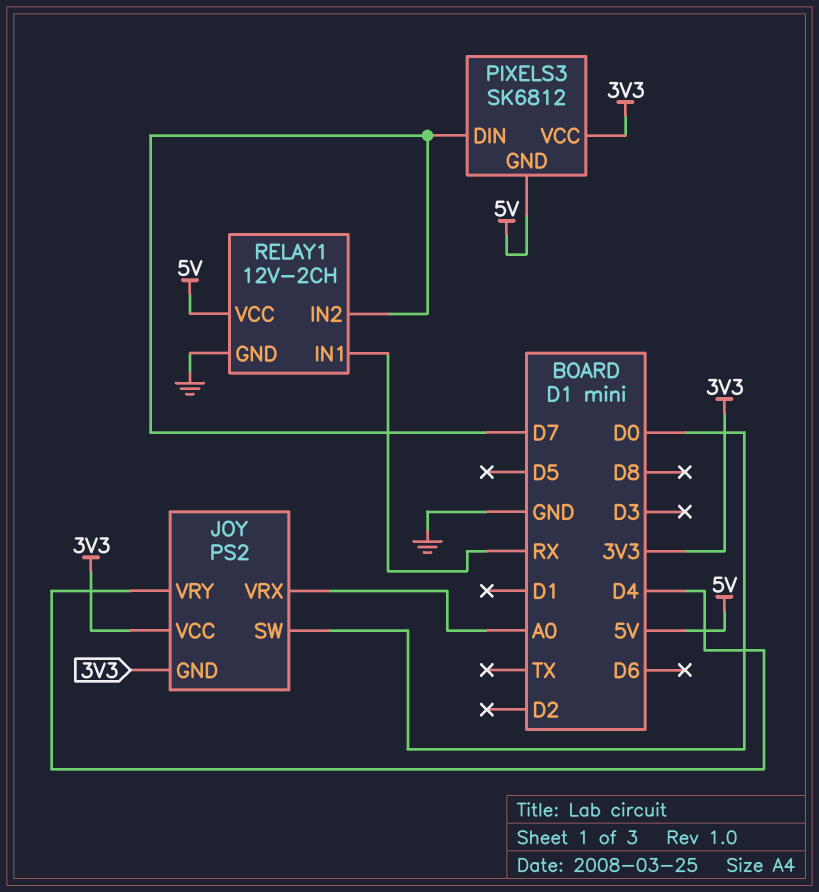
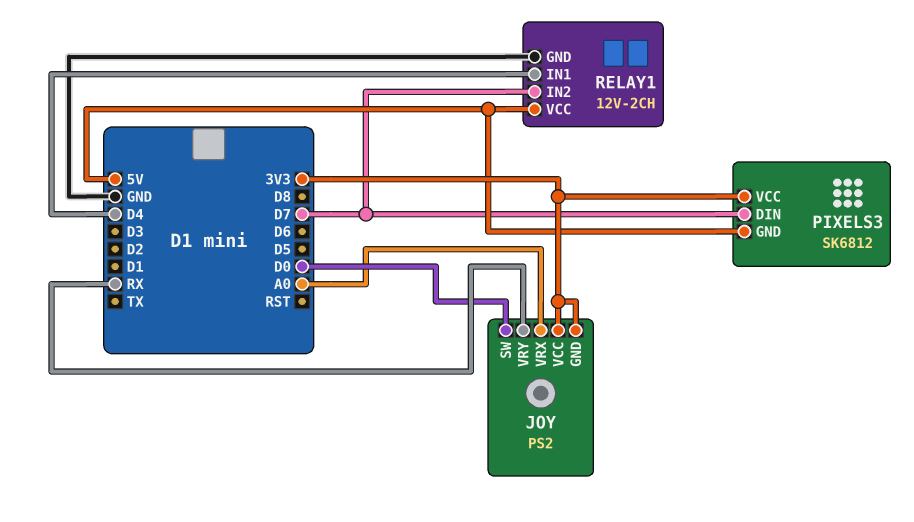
JOY pin VRY: D4 -> RX
RELAY1 pin IN1: RX -> D4

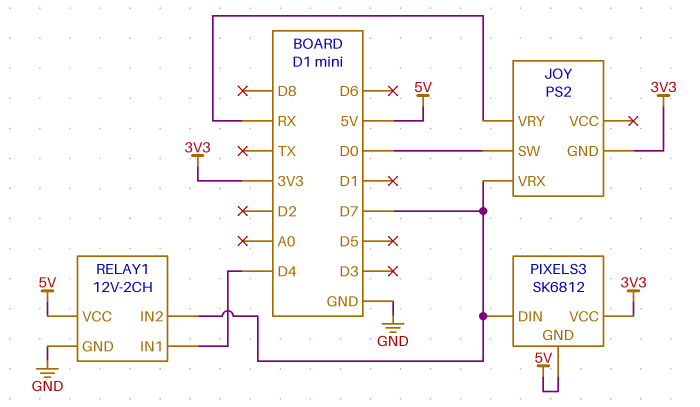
JOY pin VCC: 3V3 -> none
JOY pin VRX: A0 -> D7

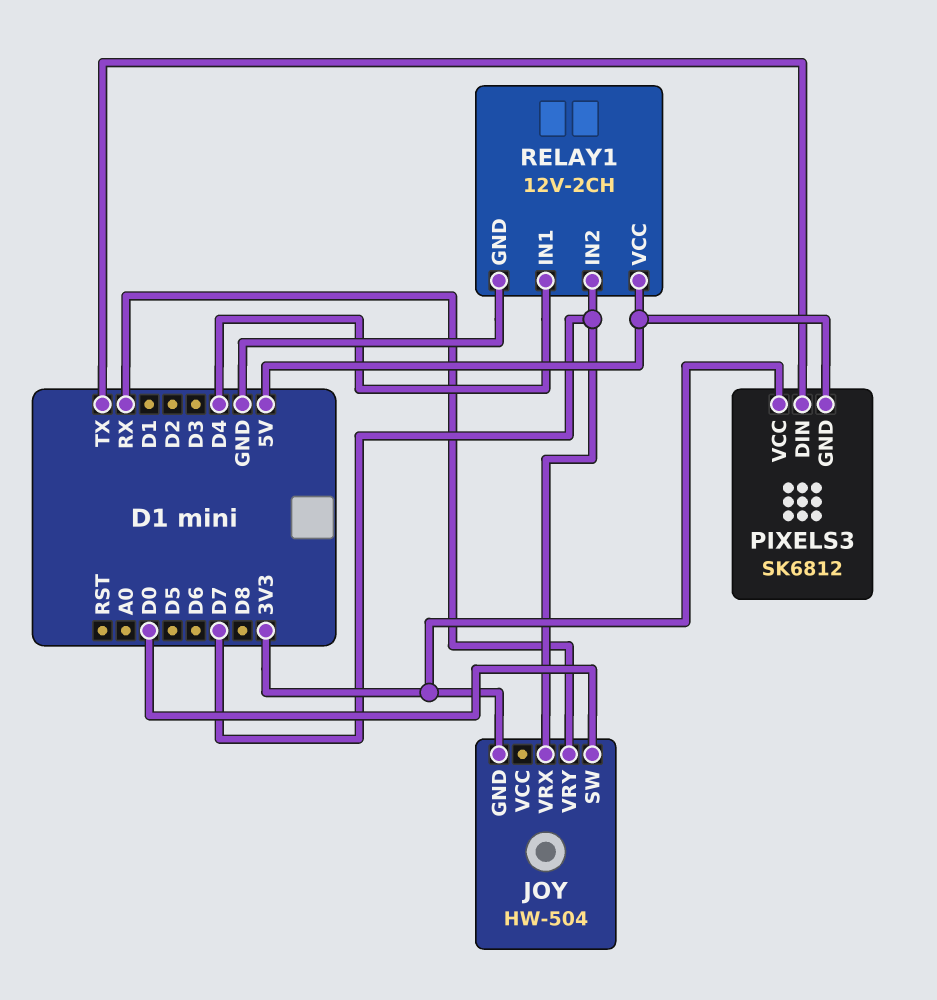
JOY: PS2 -> HW-504
PIXELS3 pin DIN: D7 -> TX

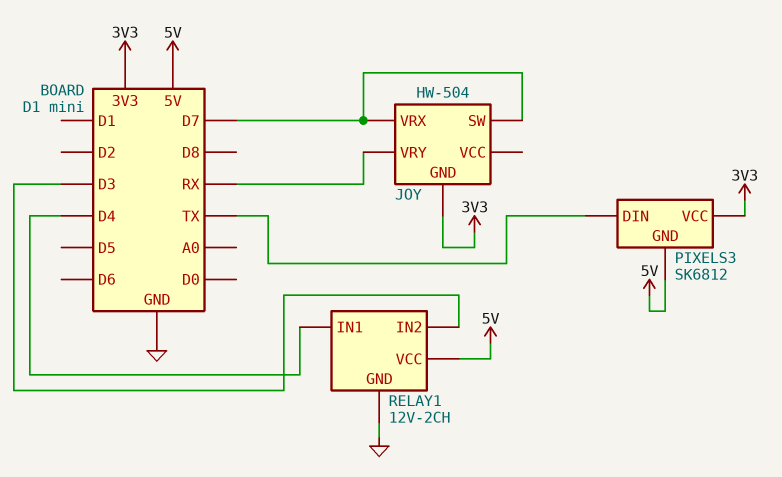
JOY pin SW: D0 -> D7
RELAY1 pin IN2: D7 -> D3

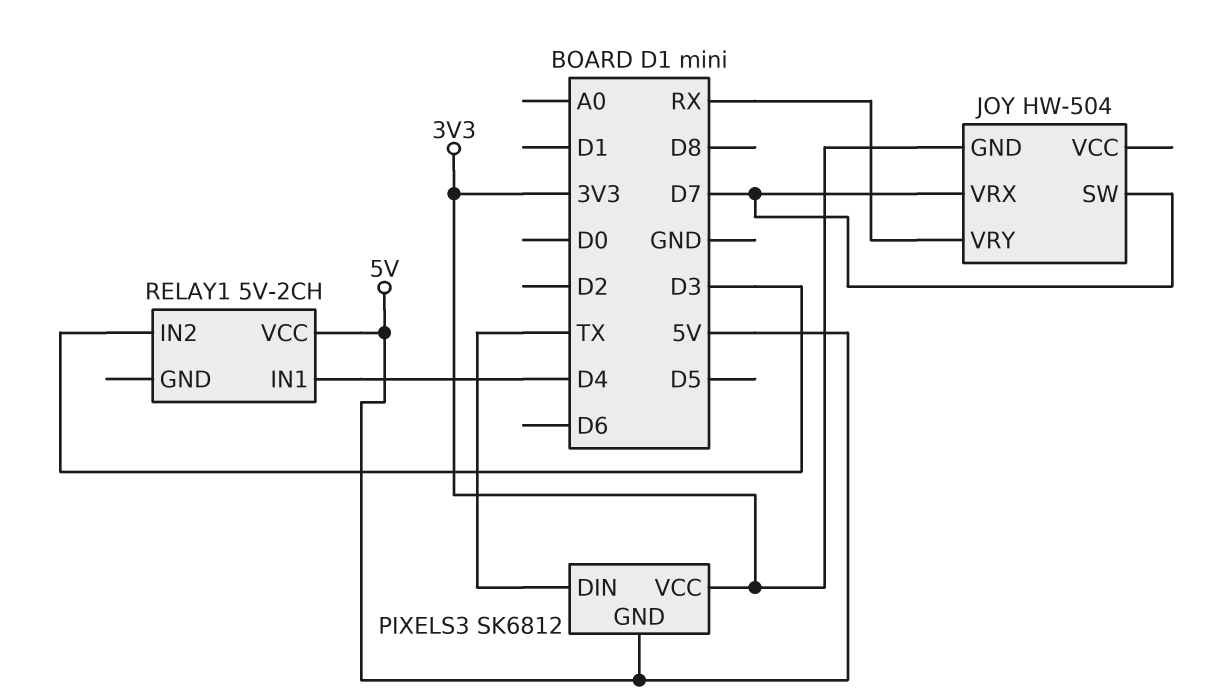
RELAY1: 12V-2CH -> 5V-2CH
RELAY1 pin GND: GND -> none

